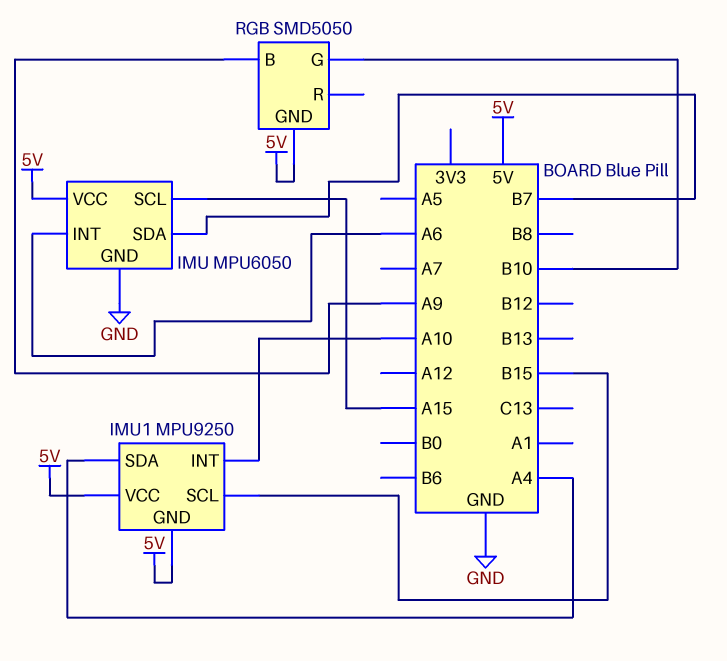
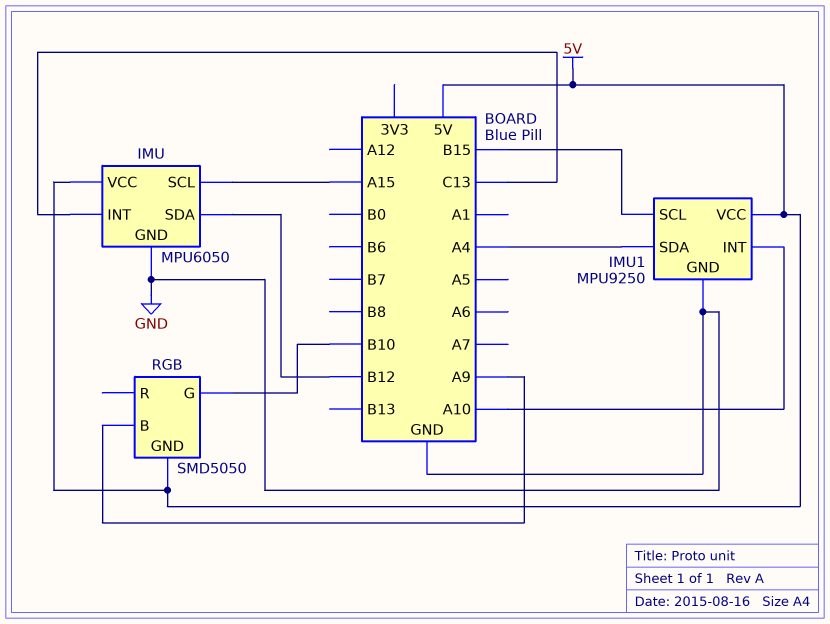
IMU pin INT: A6 -> C13
IMU pin SDA: B7 -> B12
IMU1 pin GND: 5V -> GND

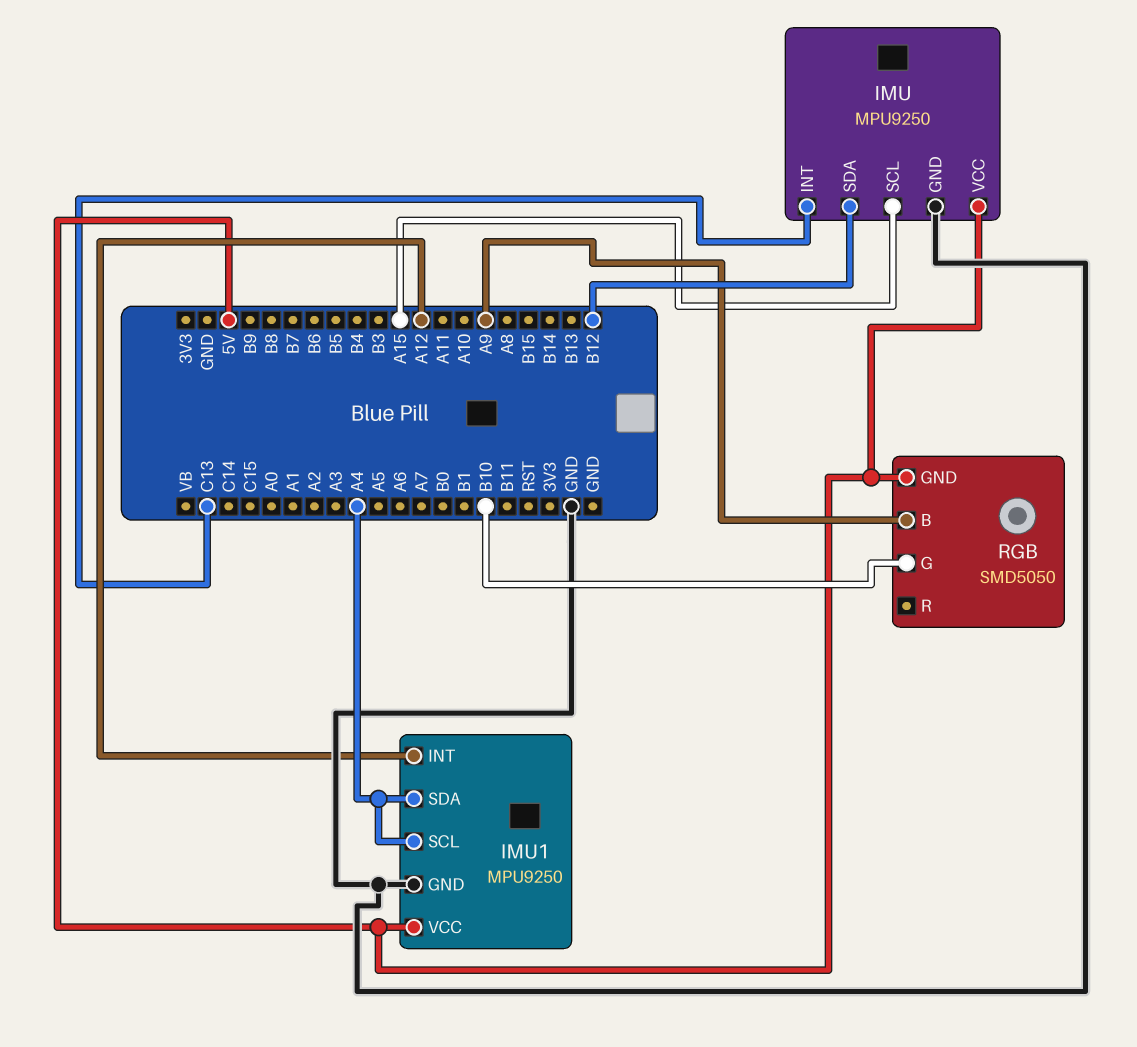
IMU: MPU6050 -> MPU9250
IMU1 pin INT: A10 -> A12
IMU1 pin SCL: B15 -> A4

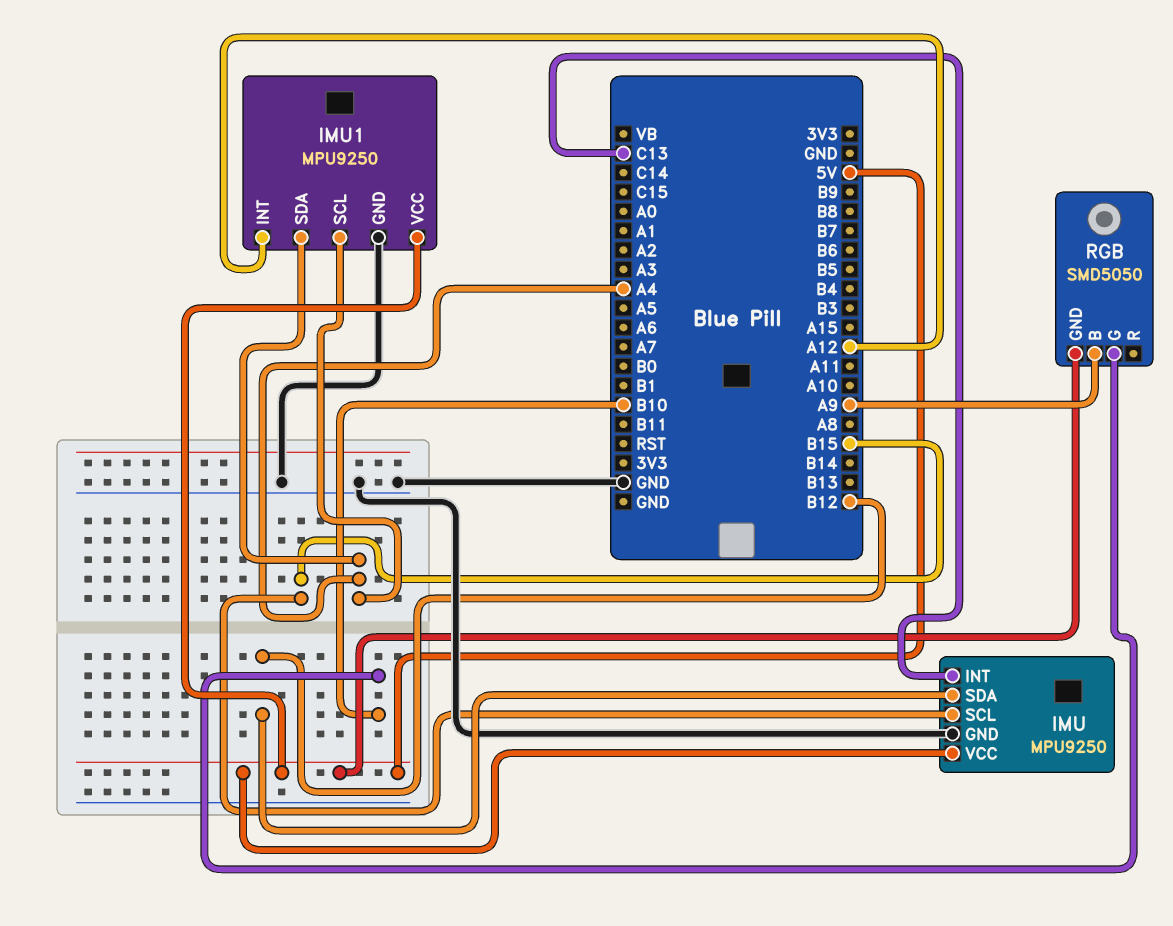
IMU pin SCL: A15 -> B15

